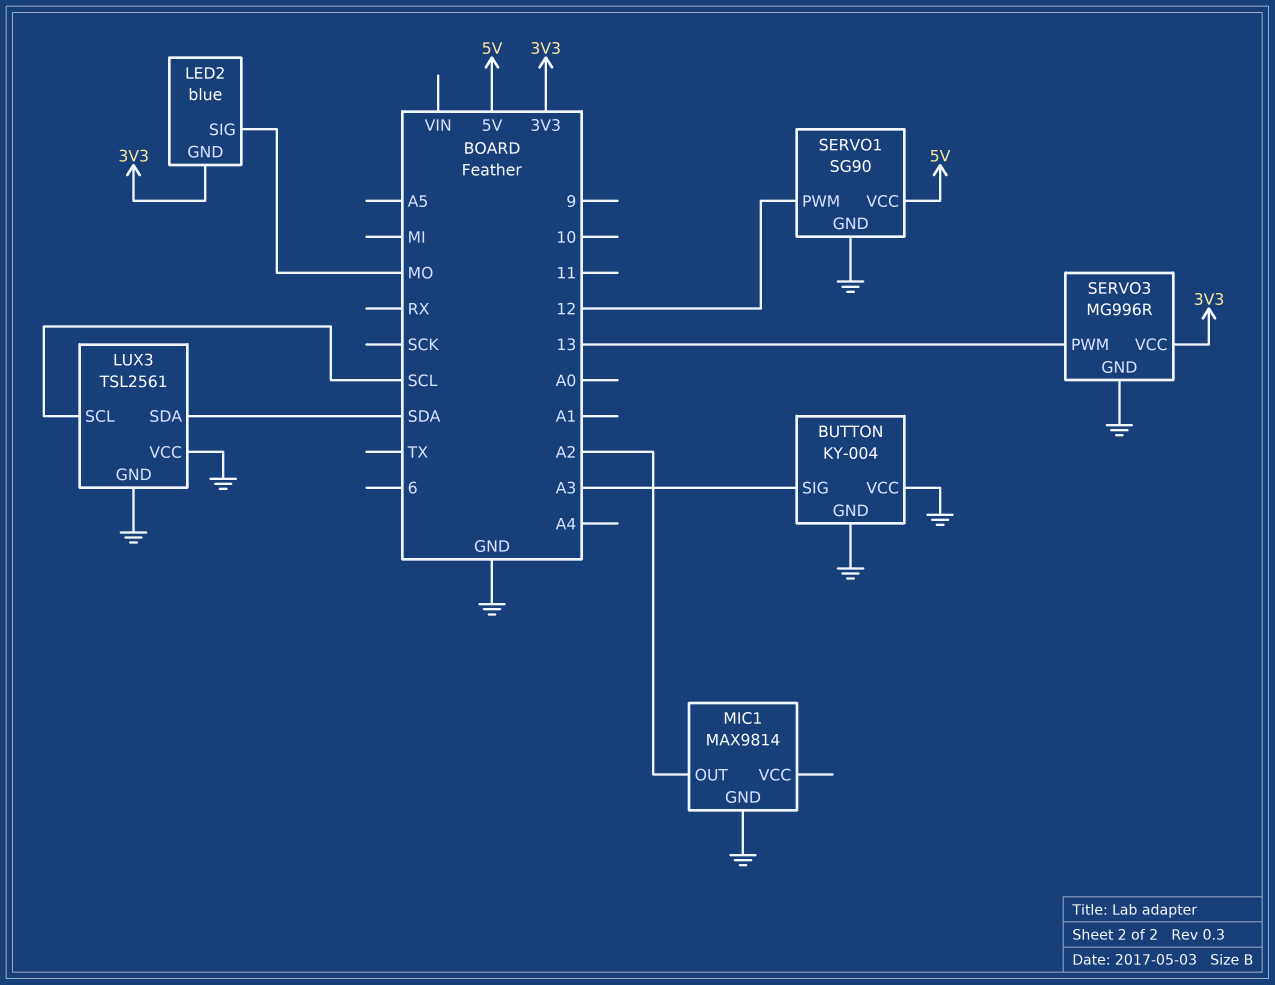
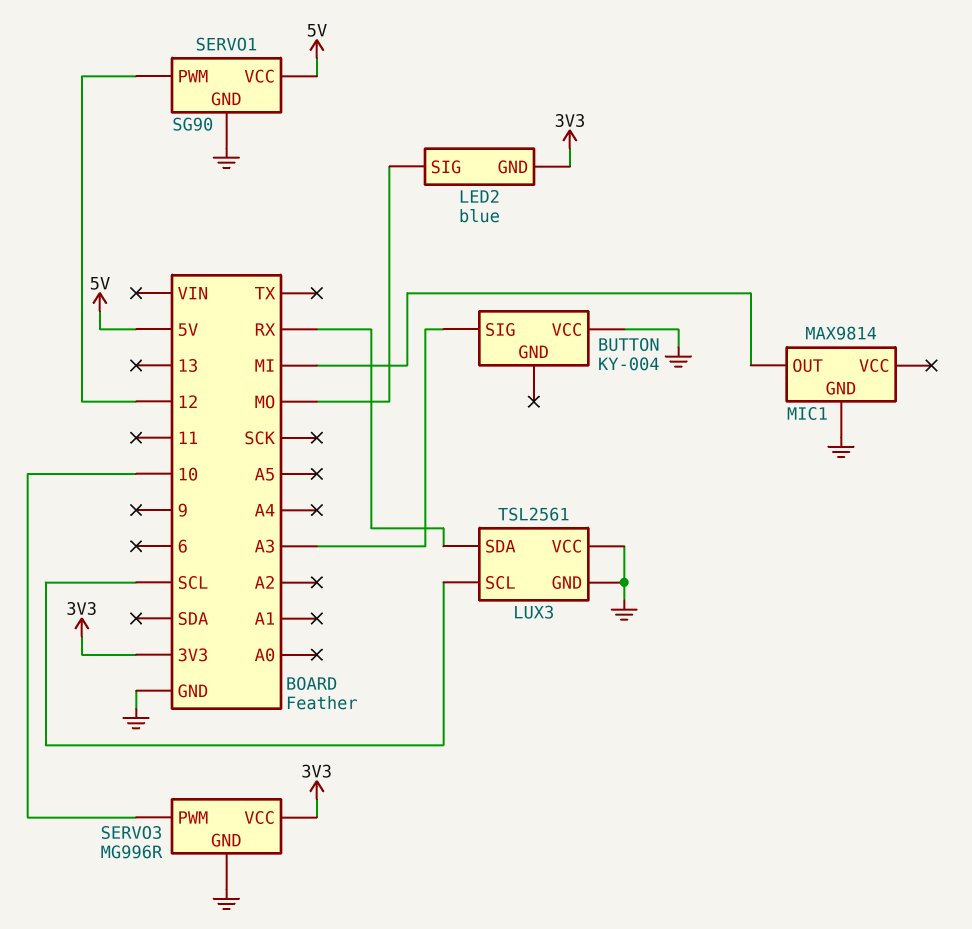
BUTTON pin GND: GND -> none
LUX3 pin SDA: SDA -> RX
MIC1 pin OUT: A2 -> MI
SERVO3 pin PWM: 13 -> 10

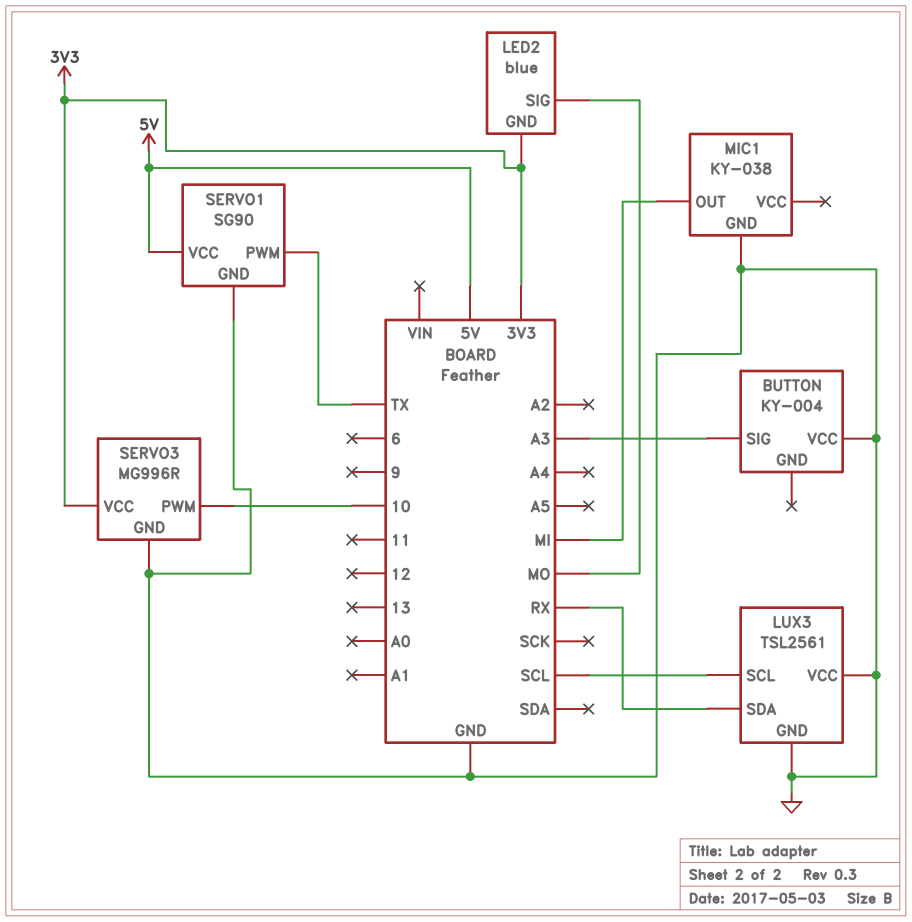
MIC1: MAX9814 -> KY-038
SERVO1 pin PWM: 12 -> TX

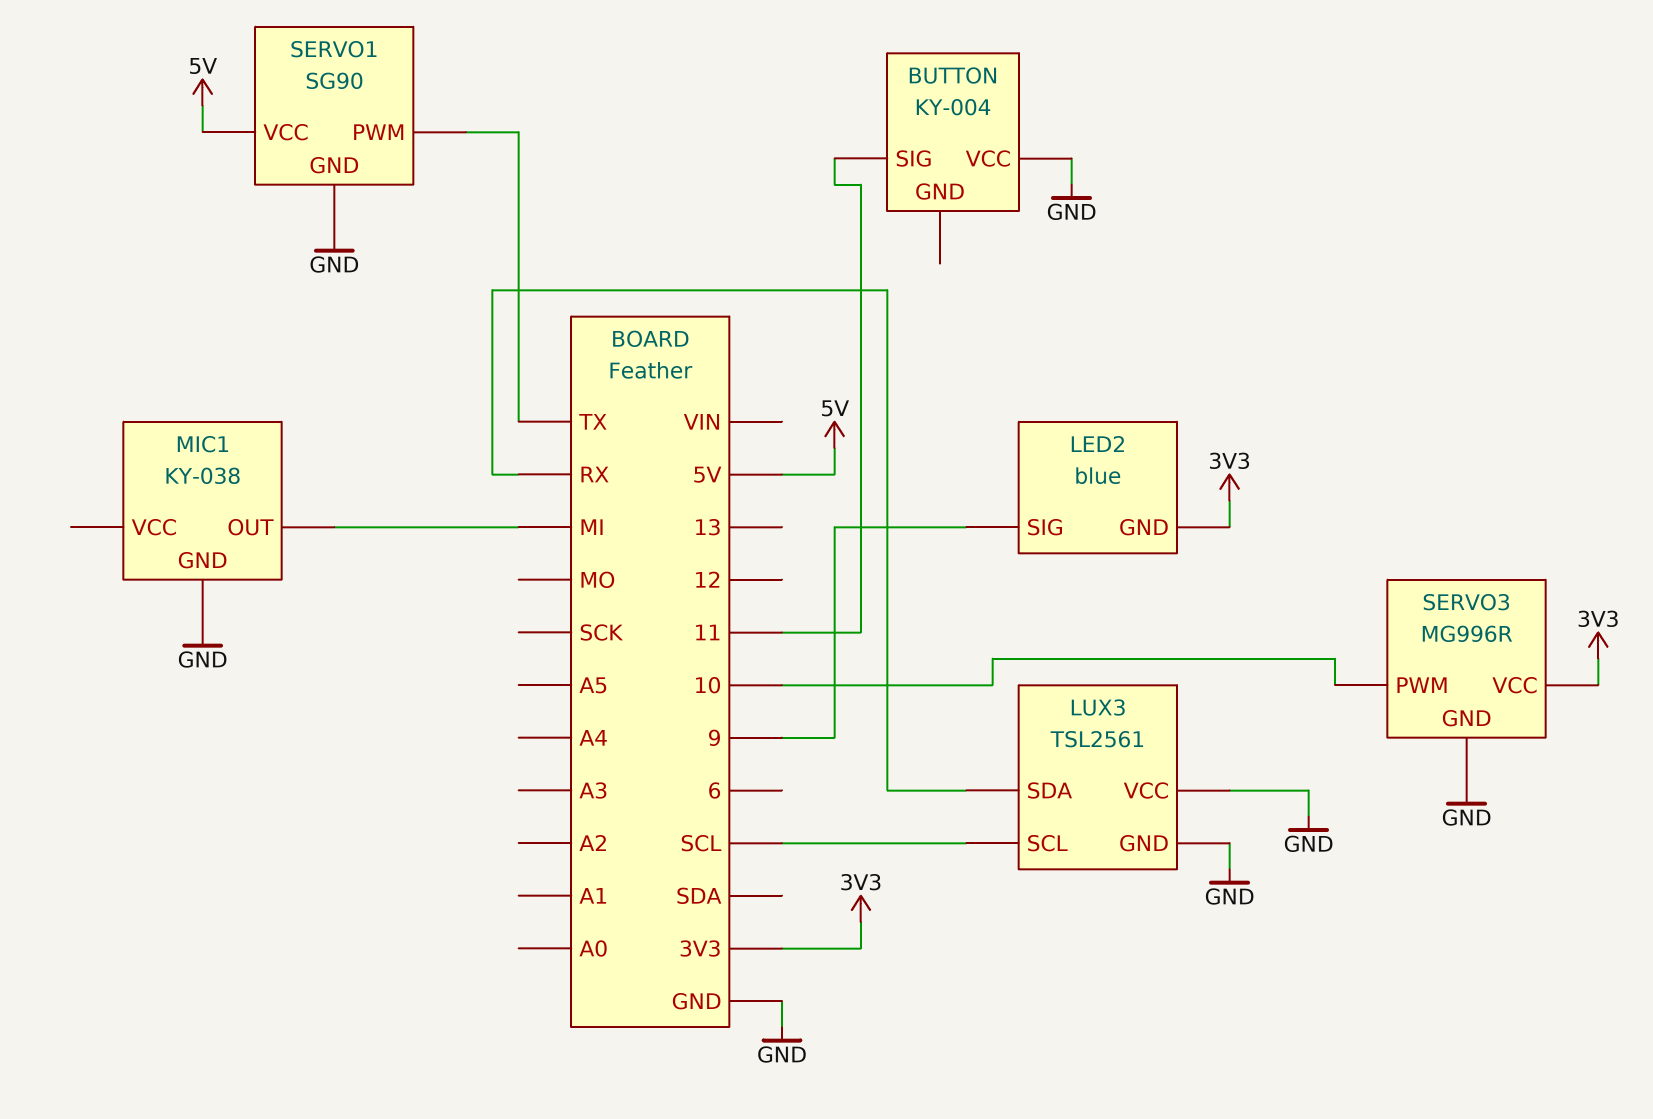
BUTTON pin SIG: A3 -> 11
LED2 pin SIG: MO -> 9

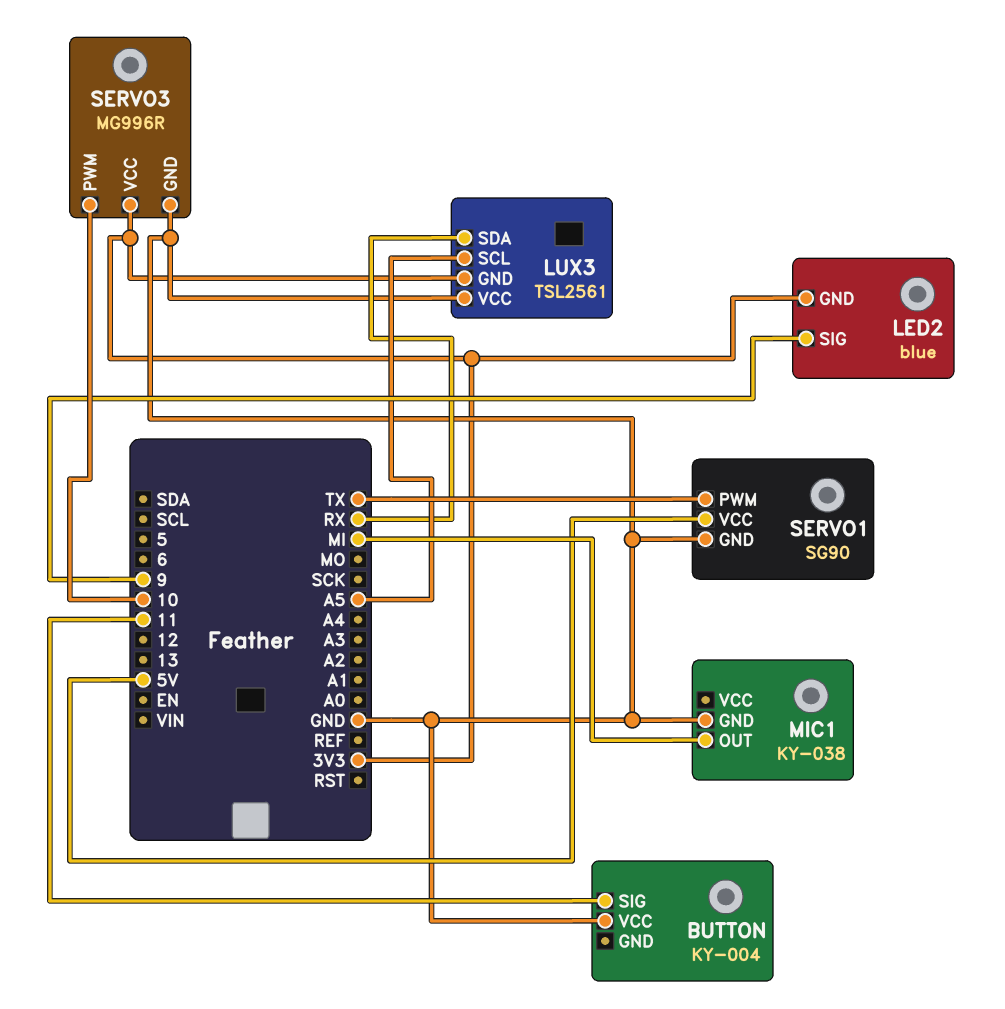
LUX3 pin GND: GND -> 3V3
LUX3 pin SCL: SCL -> A5

